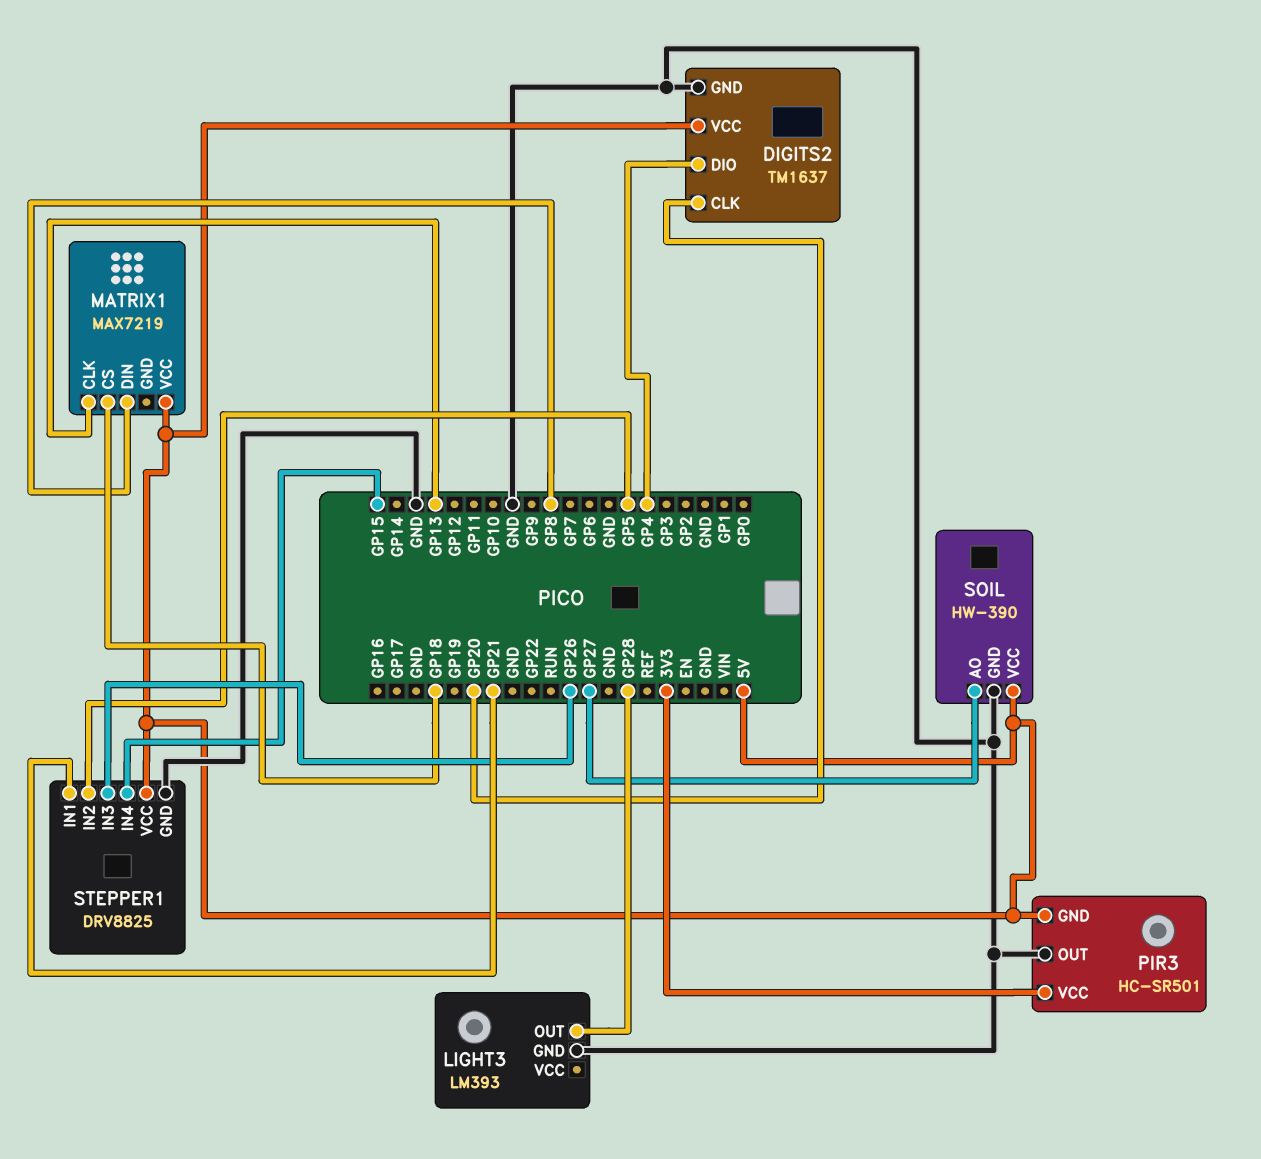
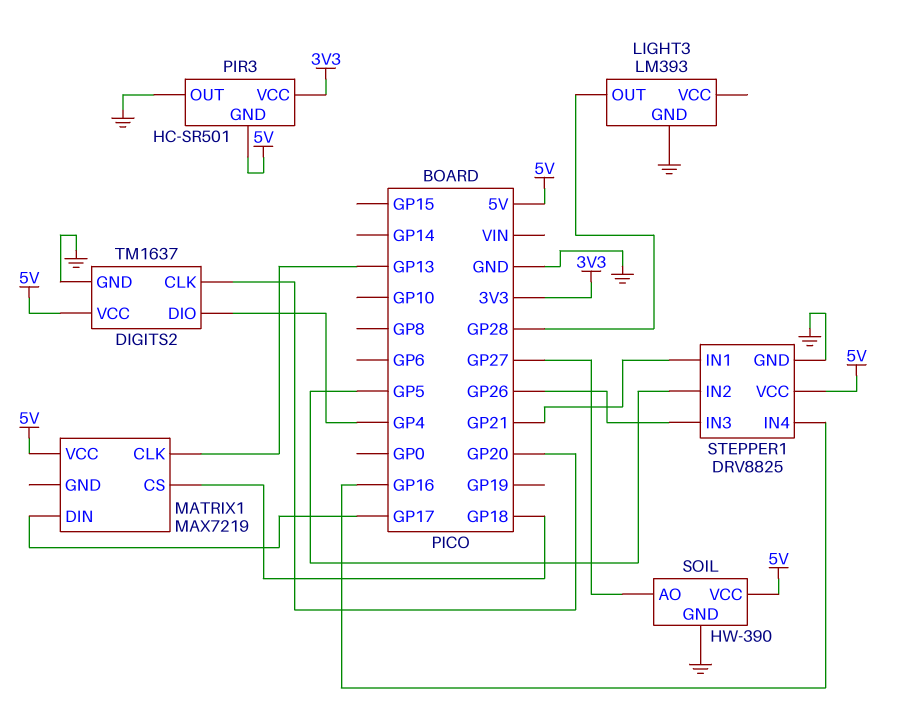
MATRIX1 pin DIN: GP8 -> GP17
STEPPER1 pin IN4: GP15 -> GP16

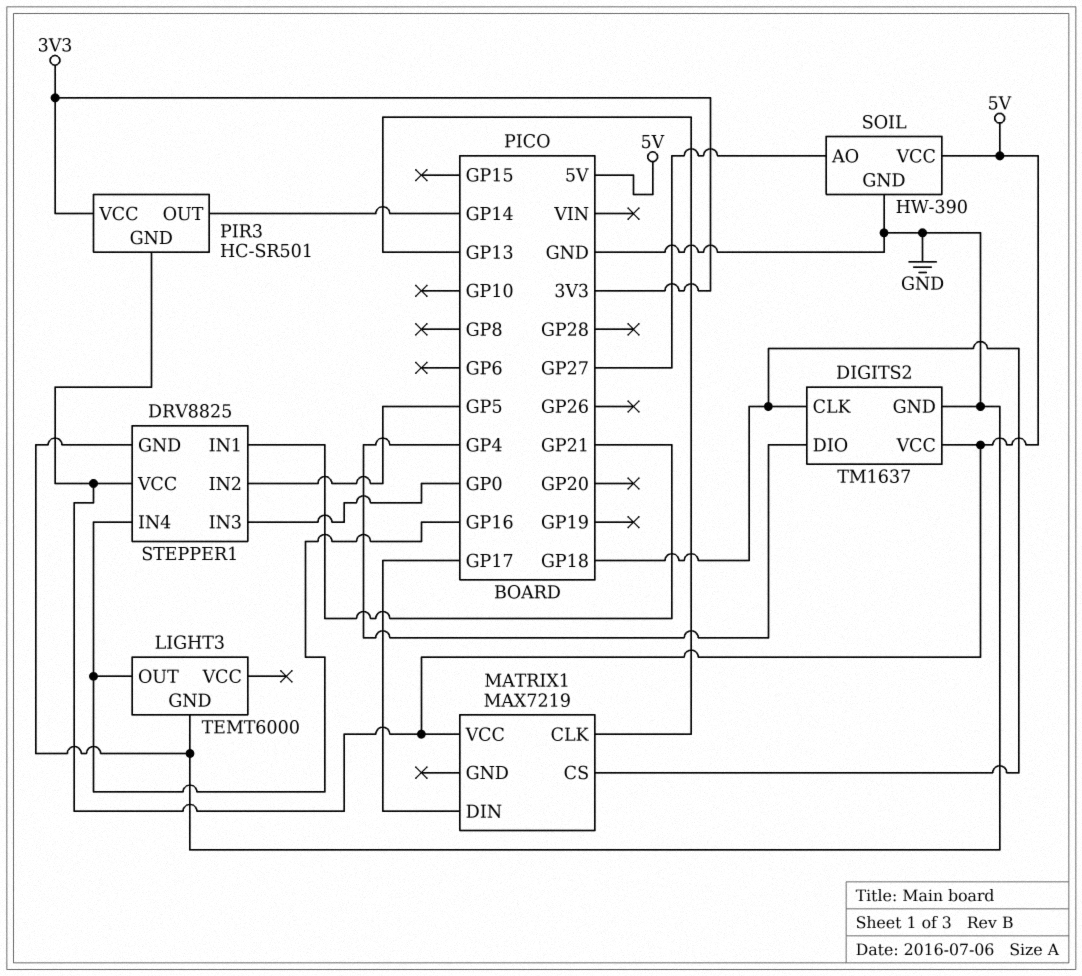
DIGITS2 pin CLK: GP20 -> GP18
LIGHT3: LM393 -> TEMT6000
LIGHT3 pin OUT: GP28 -> GP16
PIR3 pin OUT: GND -> GP14
STEPPER1 pin IN3: GP26 -> GP0

